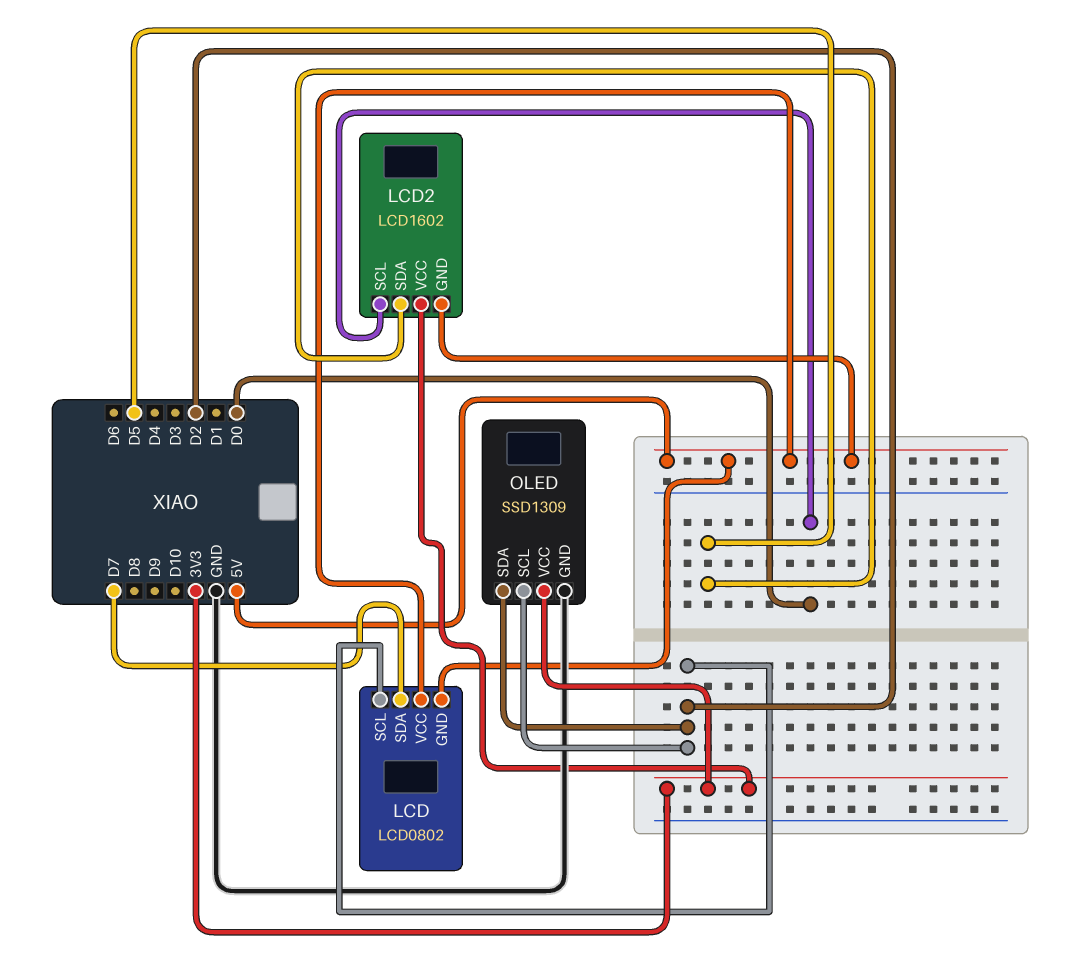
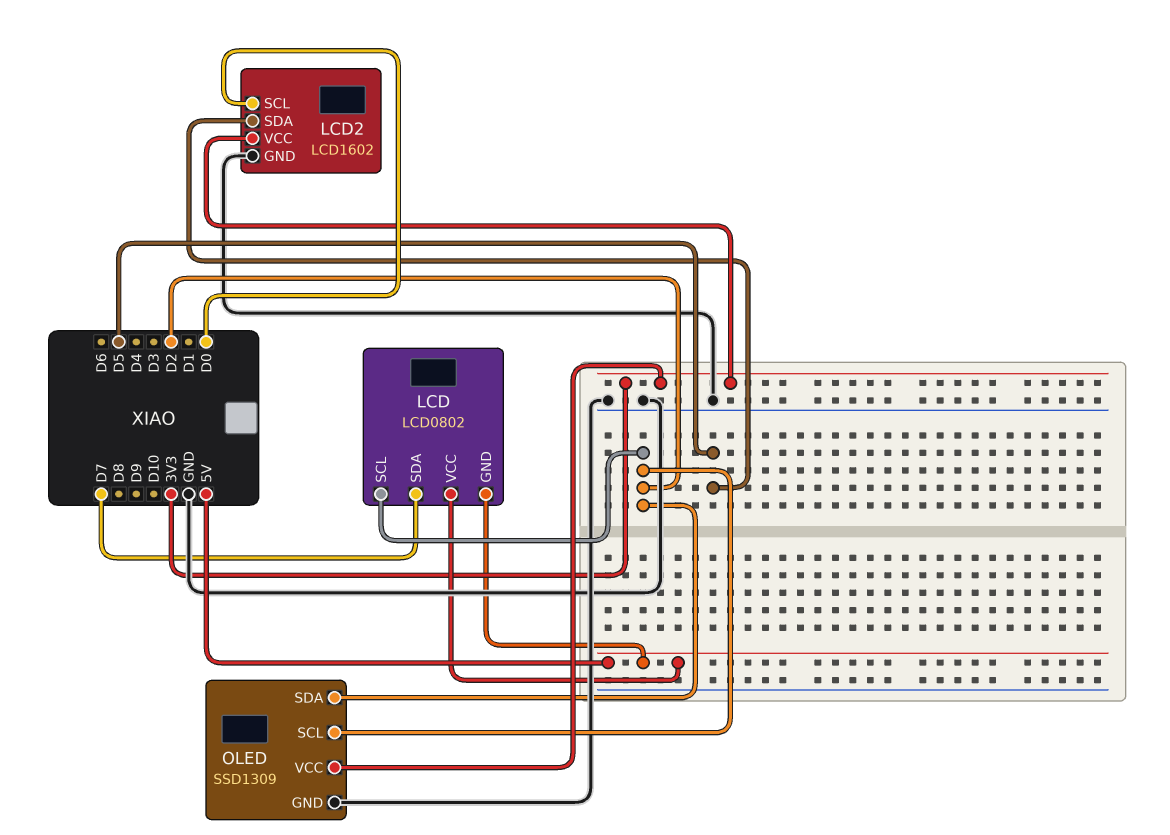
LCD2 pin GND: 5V -> GND

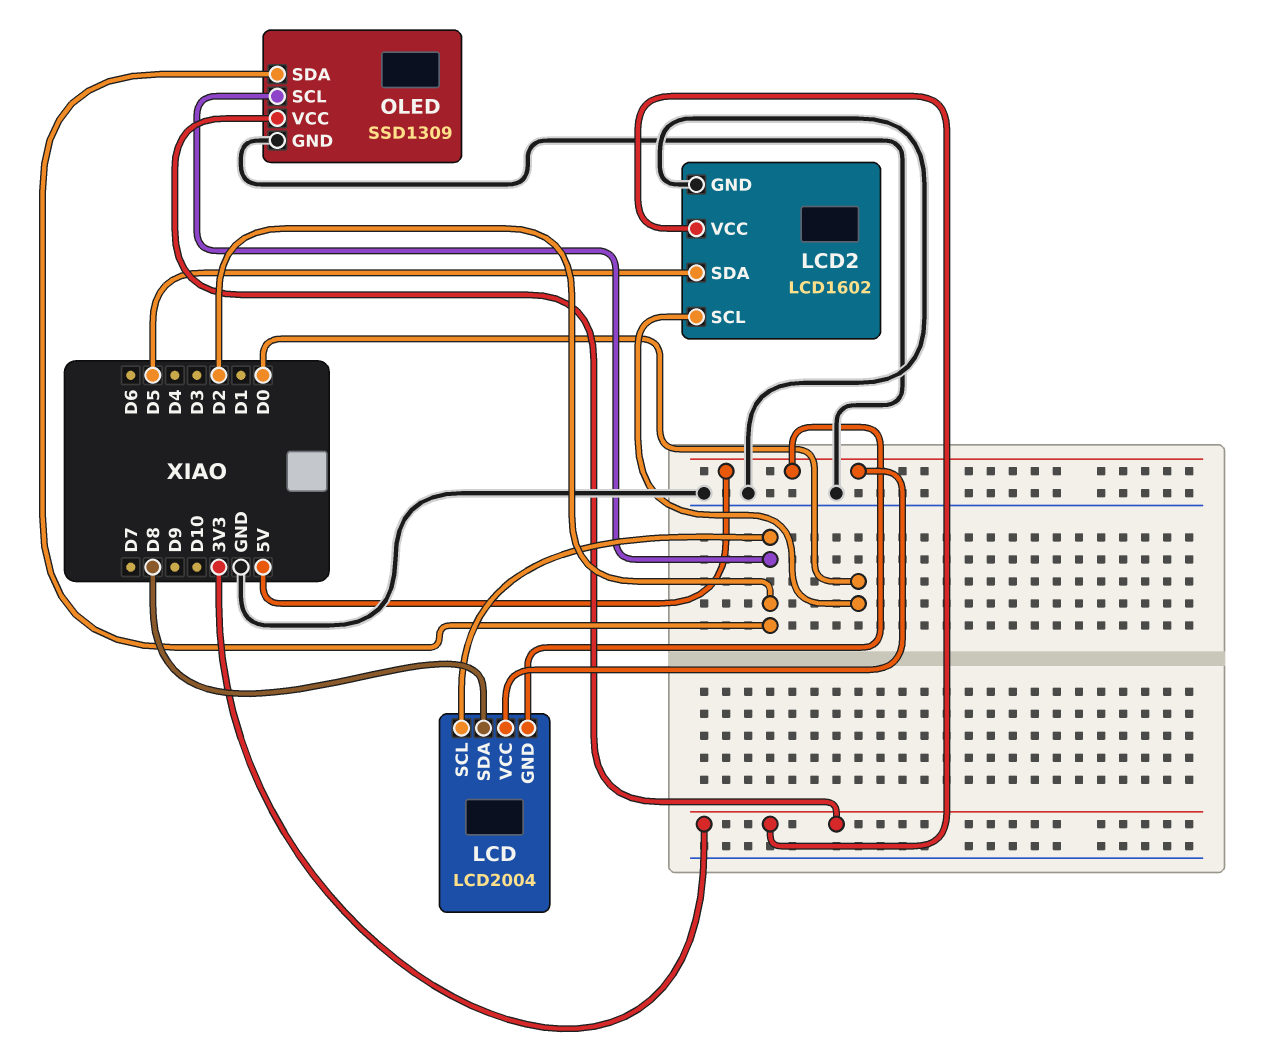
LCD: LCD0802 -> LCD2004
LCD pin SDA: D7 -> D8

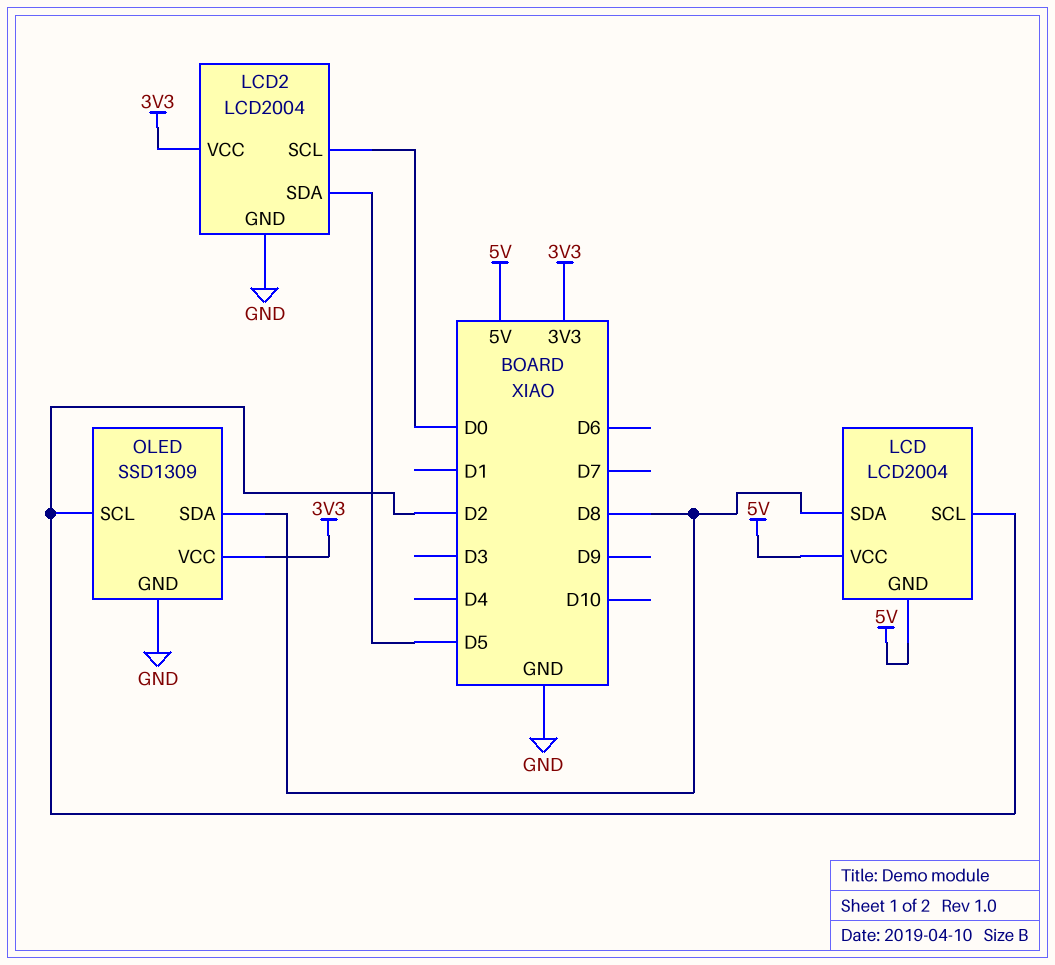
LCD2: LCD1602 -> LCD2004
OLED pin SDA: D2 -> D8

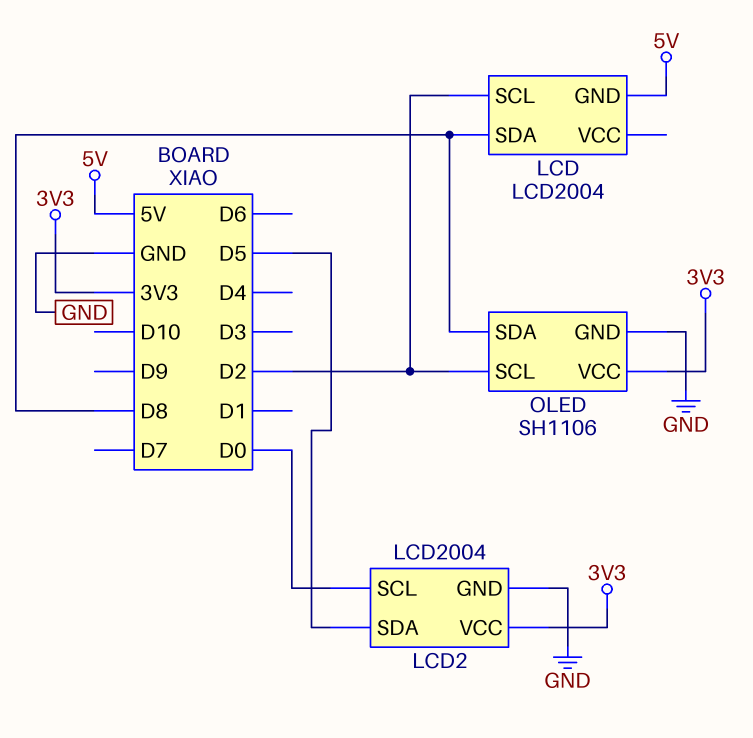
LCD pin VCC: 5V -> none
OLED: SSD1309 -> SH1106

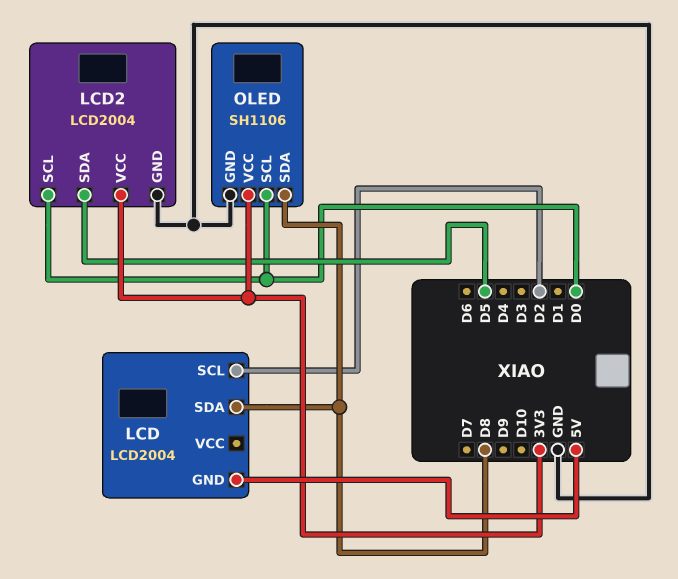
OLED pin SCL: D2 -> D0

